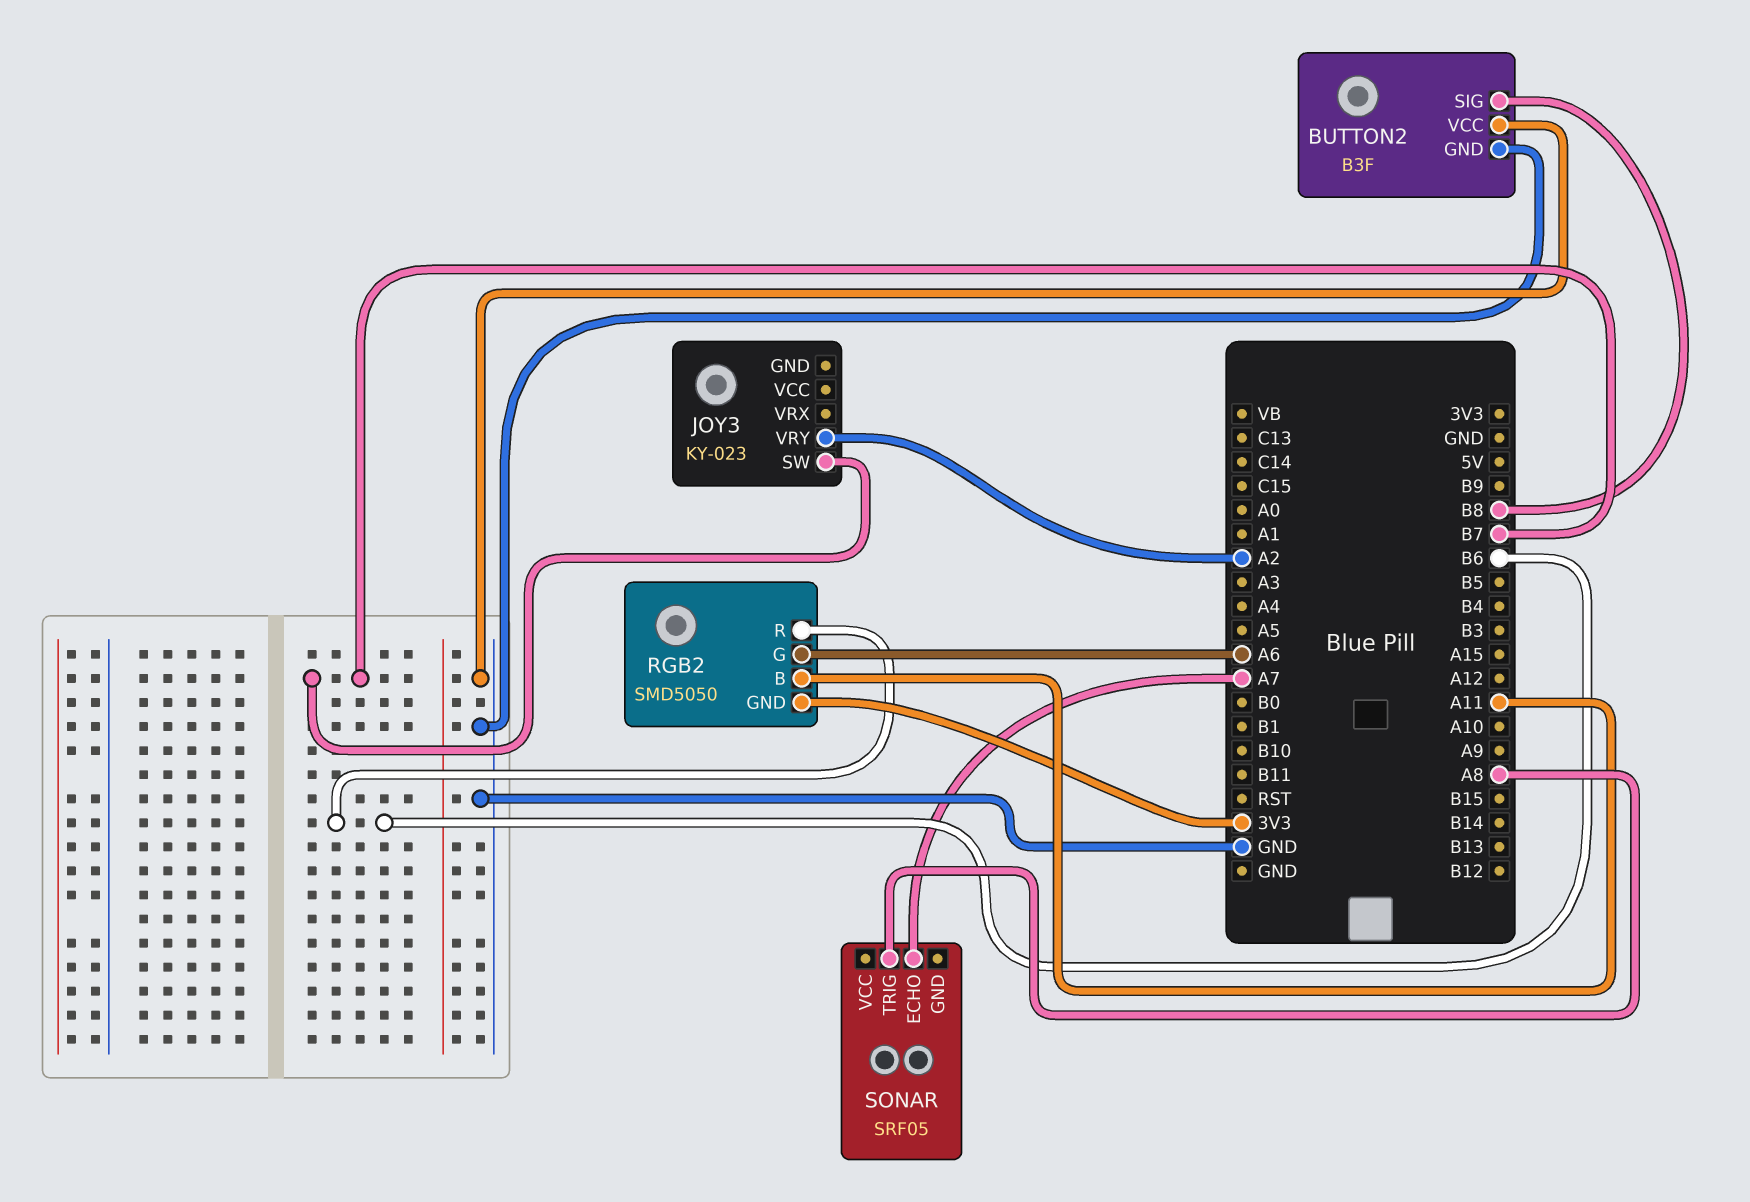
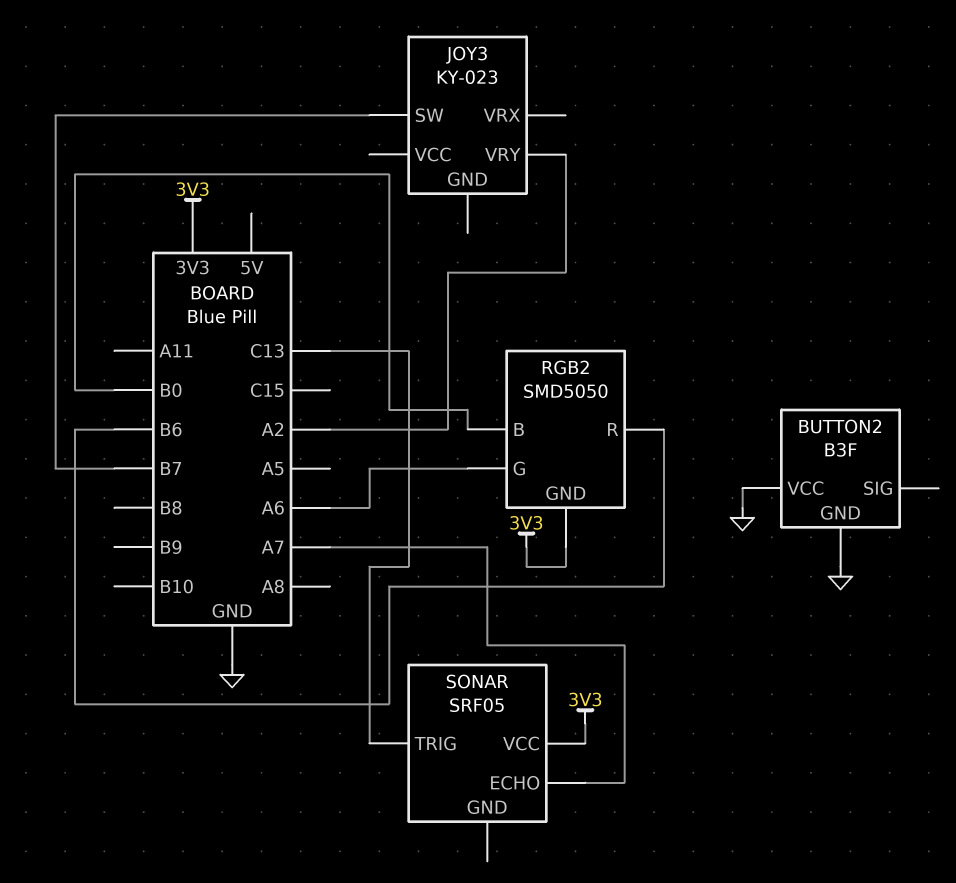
BUTTON2 pin SIG: B8 -> none
RGB2 pin B: A11 -> B0
SONAR pin TRIG: A8 -> C13
SONAR pin VCC: none -> 3V3

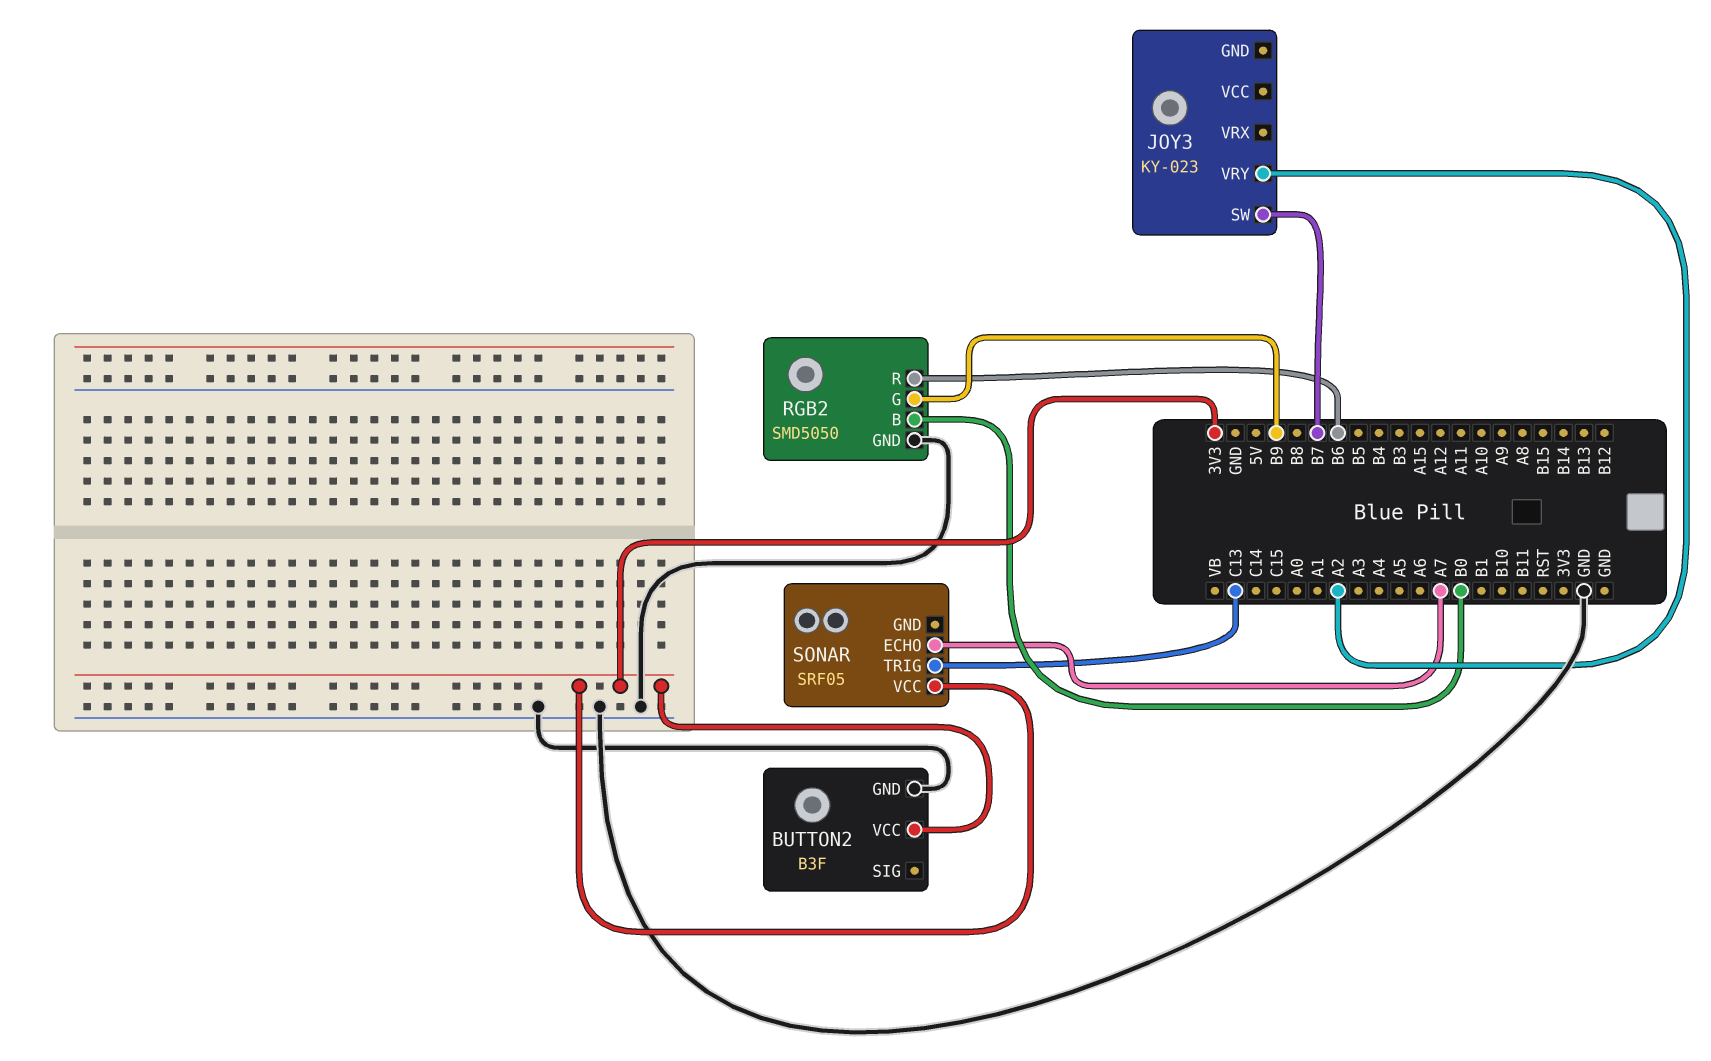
BUTTON2 pin VCC: GND -> 3V3
RGB2 pin G: A6 -> B9
RGB2 pin GND: 3V3 -> GND

